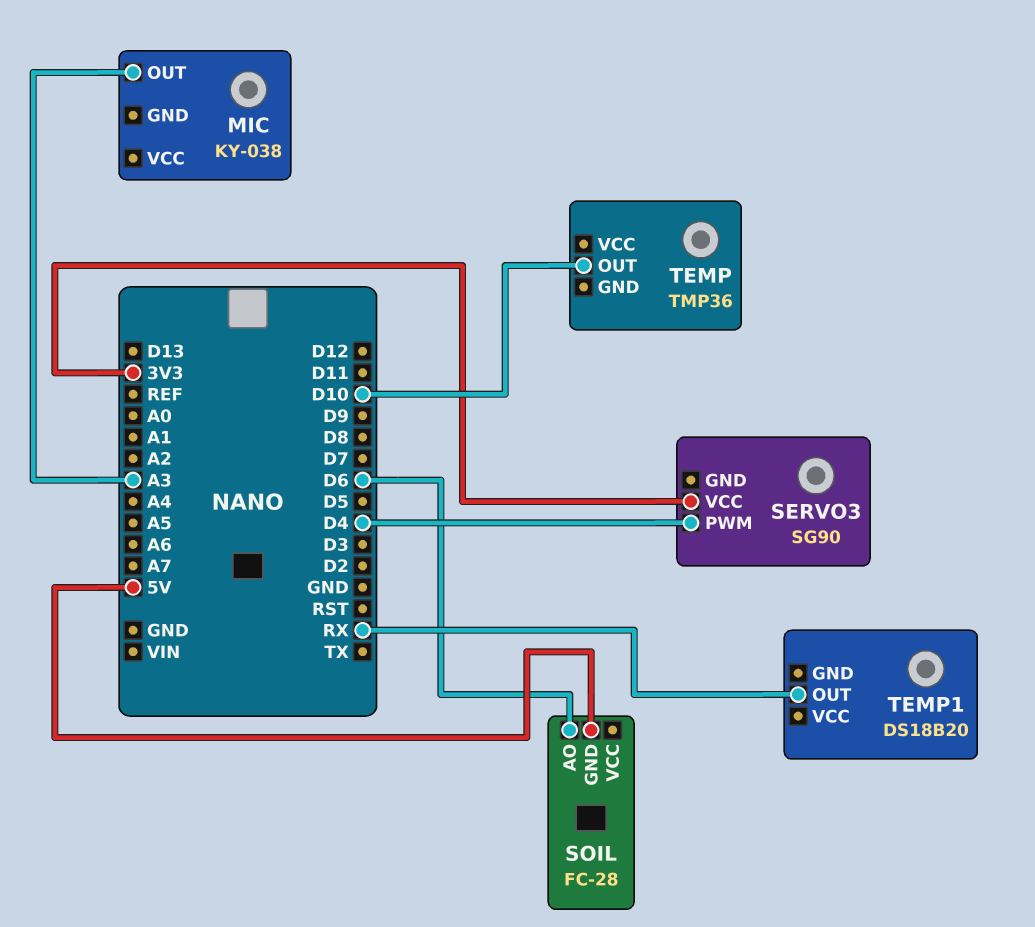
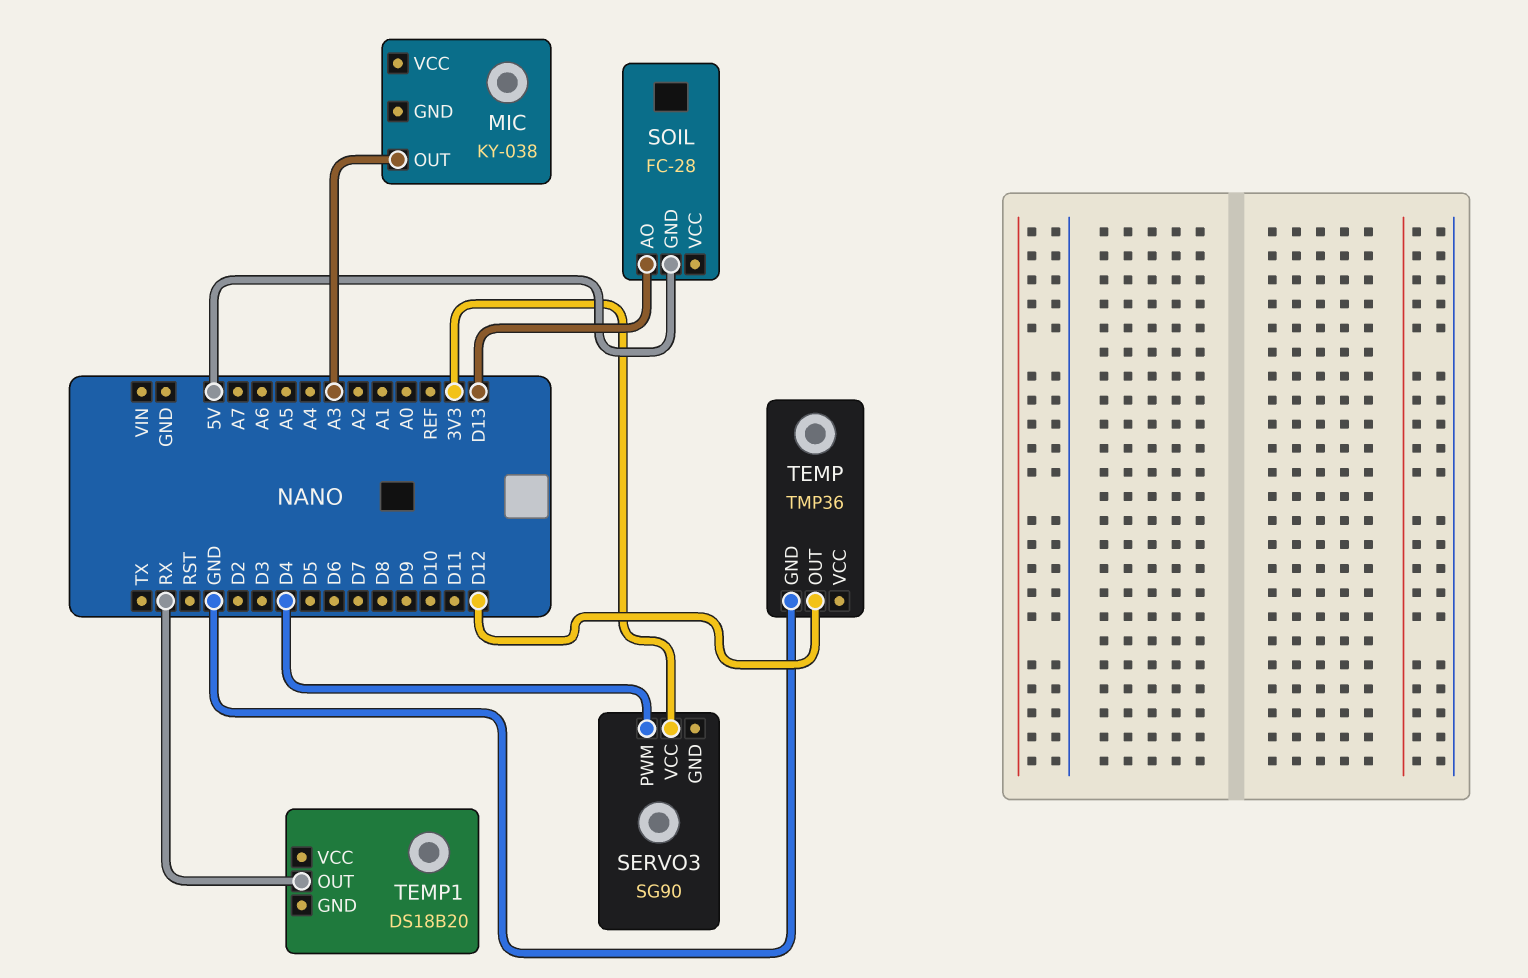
SOIL pin AO: D6 -> D13
TEMP pin GND: none -> GND
TEMP pin OUT: D10 -> D12

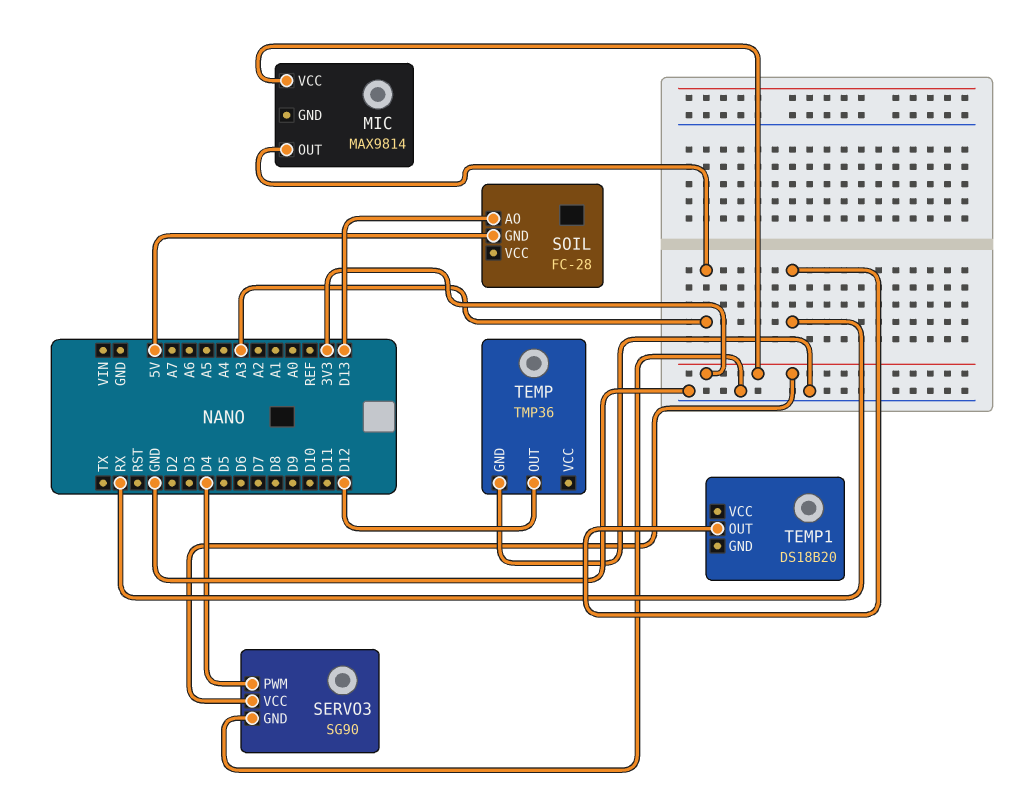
MIC: KY-038 -> MAX9814
MIC pin VCC: none -> 3V3
SERVO3 pin GND: none -> GND

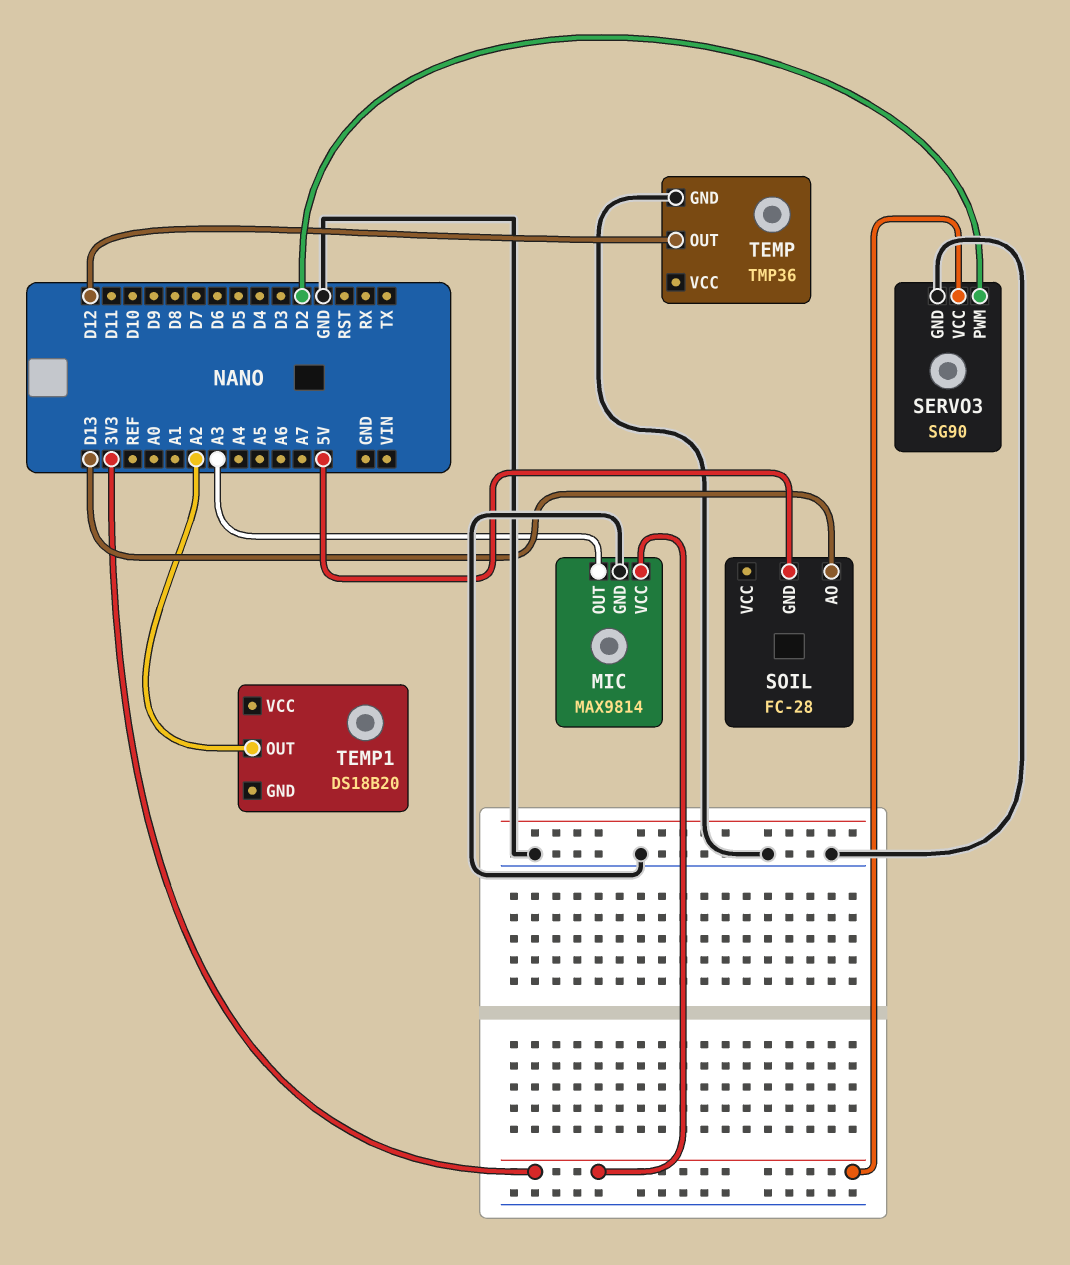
MIC pin GND: none -> GND
SERVO3 pin PWM: D4 -> D2
TEMP1 pin OUT: RX -> A2

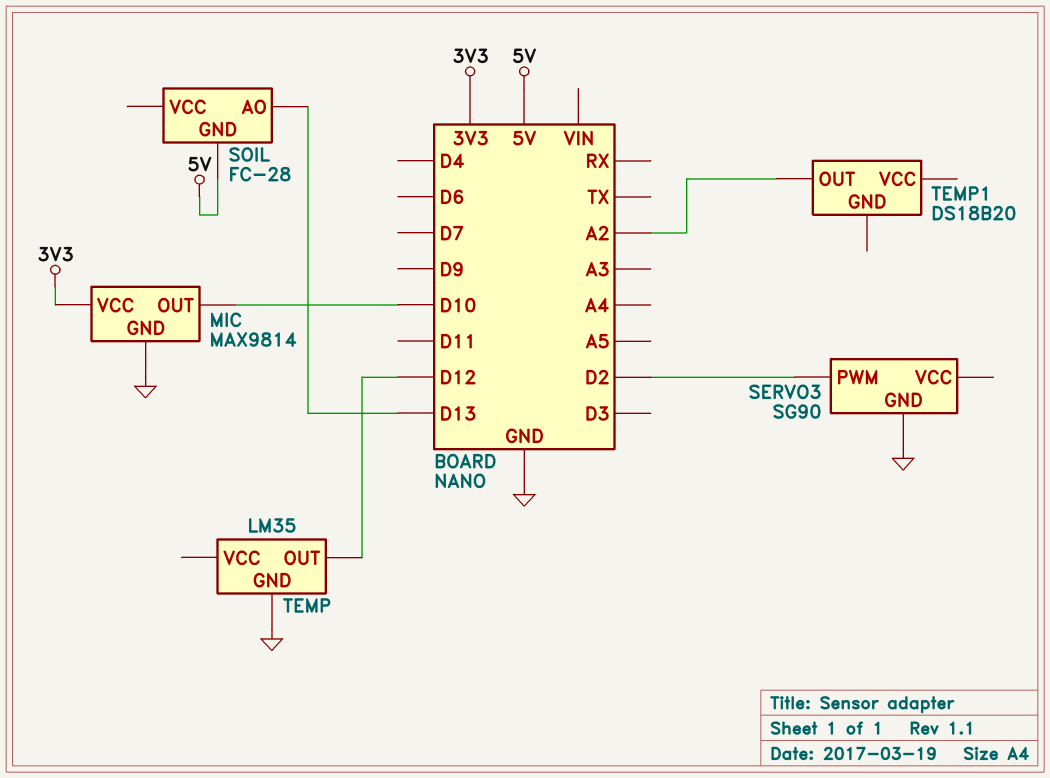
MIC pin OUT: A3 -> D10
SERVO3 pin VCC: 3V3 -> none
TEMP: TMP36 -> LM35

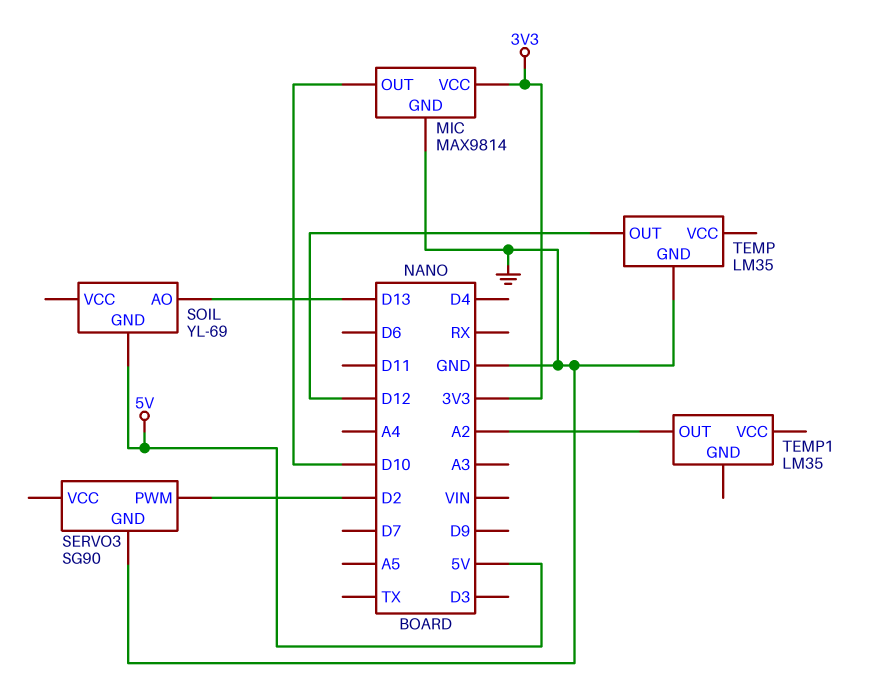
SOIL: FC-28 -> YL-69
TEMP1: DS18B20 -> LM35

